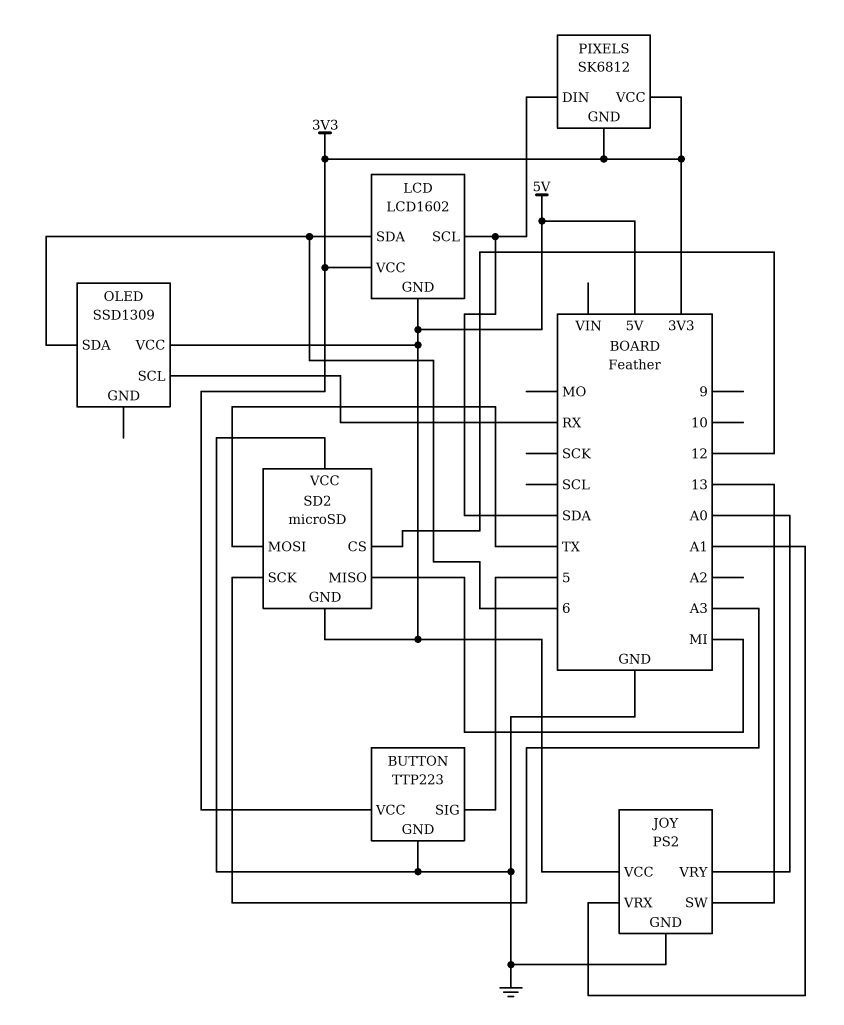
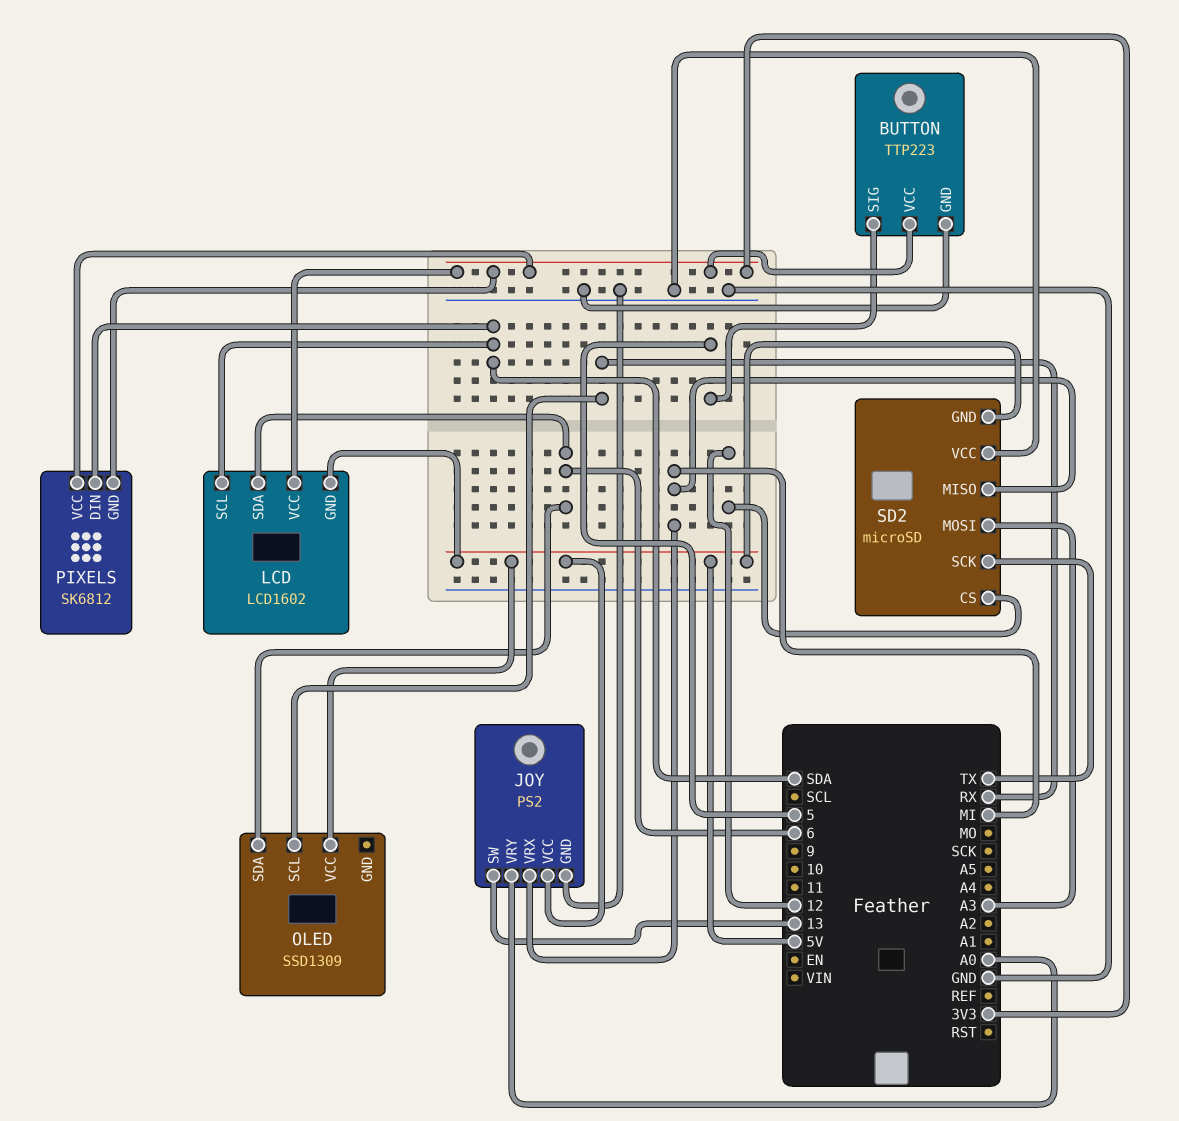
JOY pin VRX: A1 -> MI
SD2 pin MOSI: TX -> A3
SD2 pin SCK: A3 -> TX

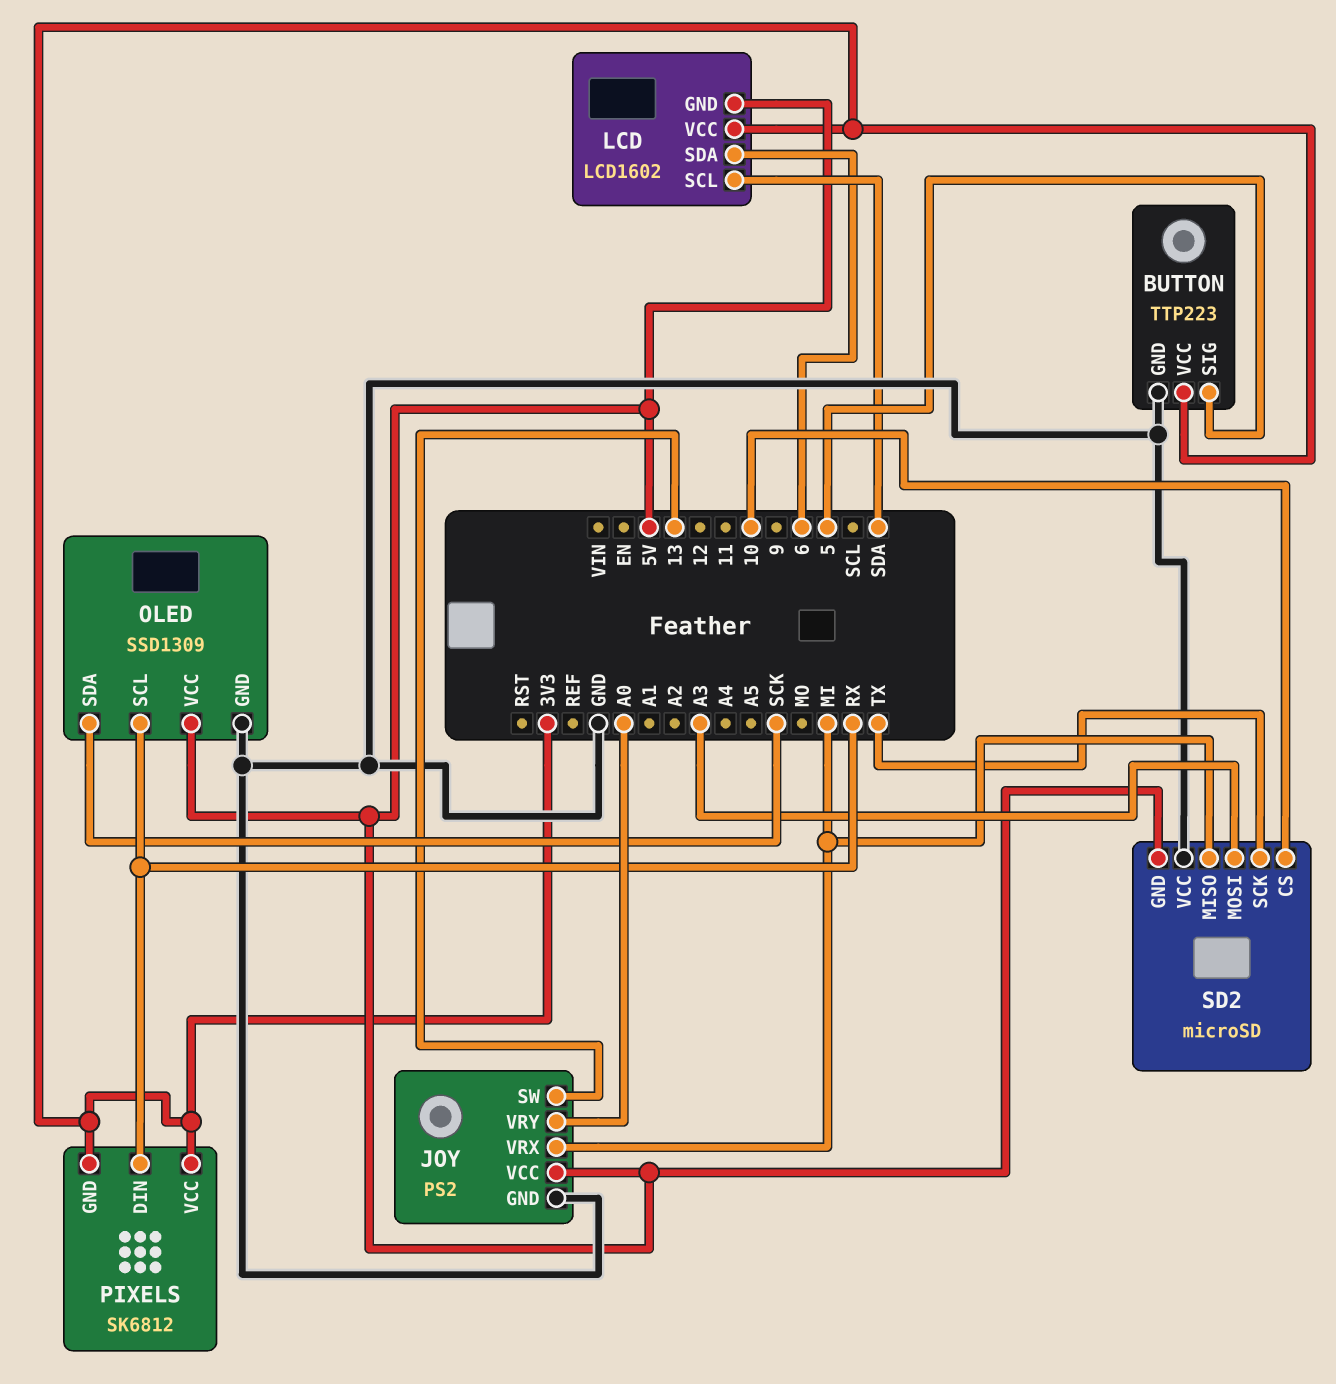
OLED pin GND: none -> GND
OLED pin SDA: 6 -> SCK
PIXELS pin DIN: SDA -> RX
SD2 pin CS: 12 -> 10

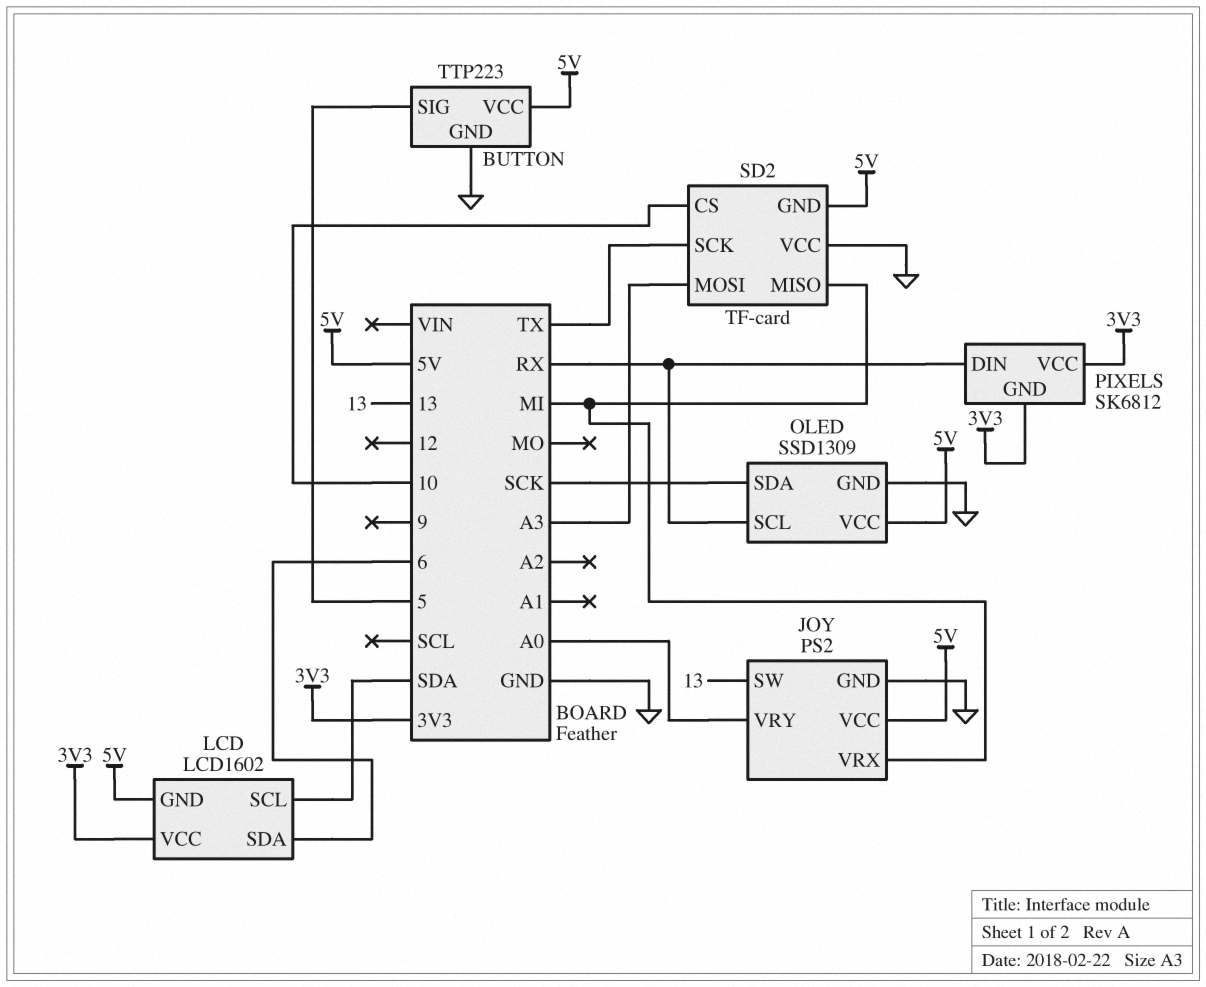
BUTTON pin VCC: 3V3 -> 5V
SD2: microSD -> TF-card

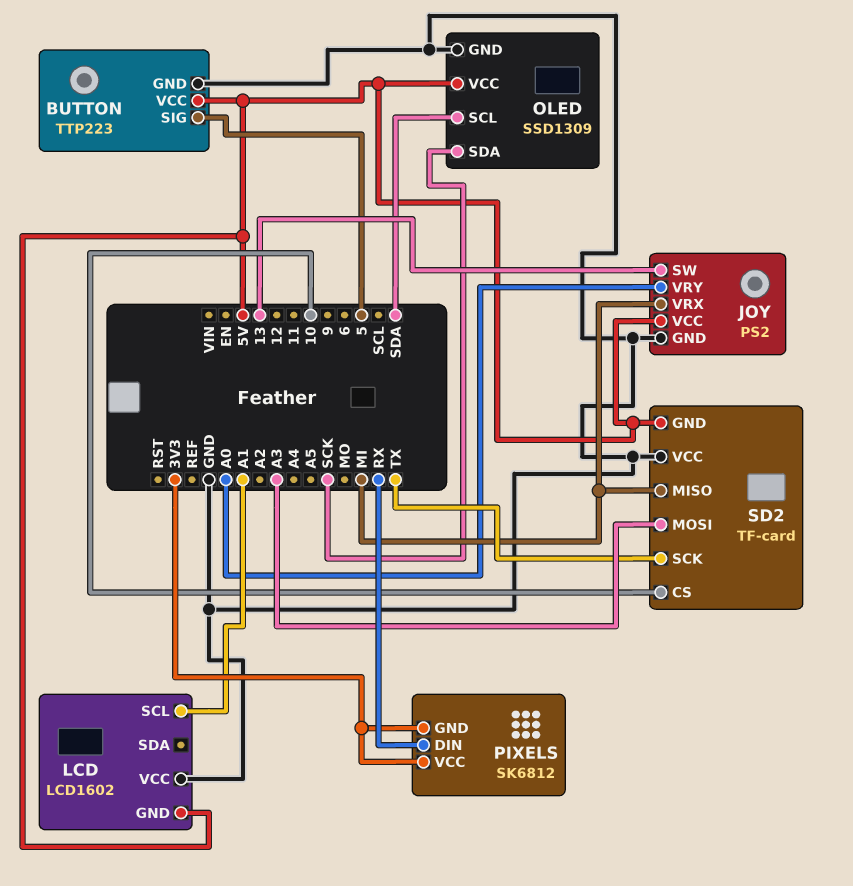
LCD pin SCL: SDA -> A1
LCD pin SDA: 6 -> none
LCD pin VCC: 3V3 -> GND
OLED pin SCL: RX -> SDA

